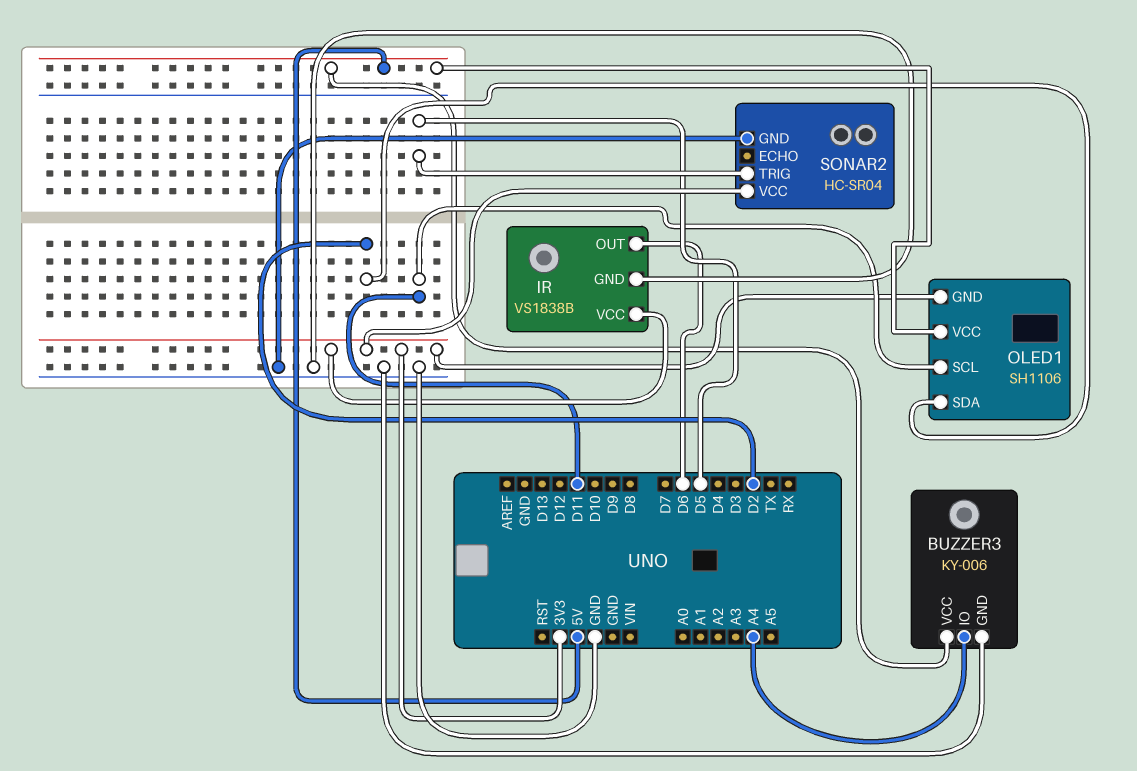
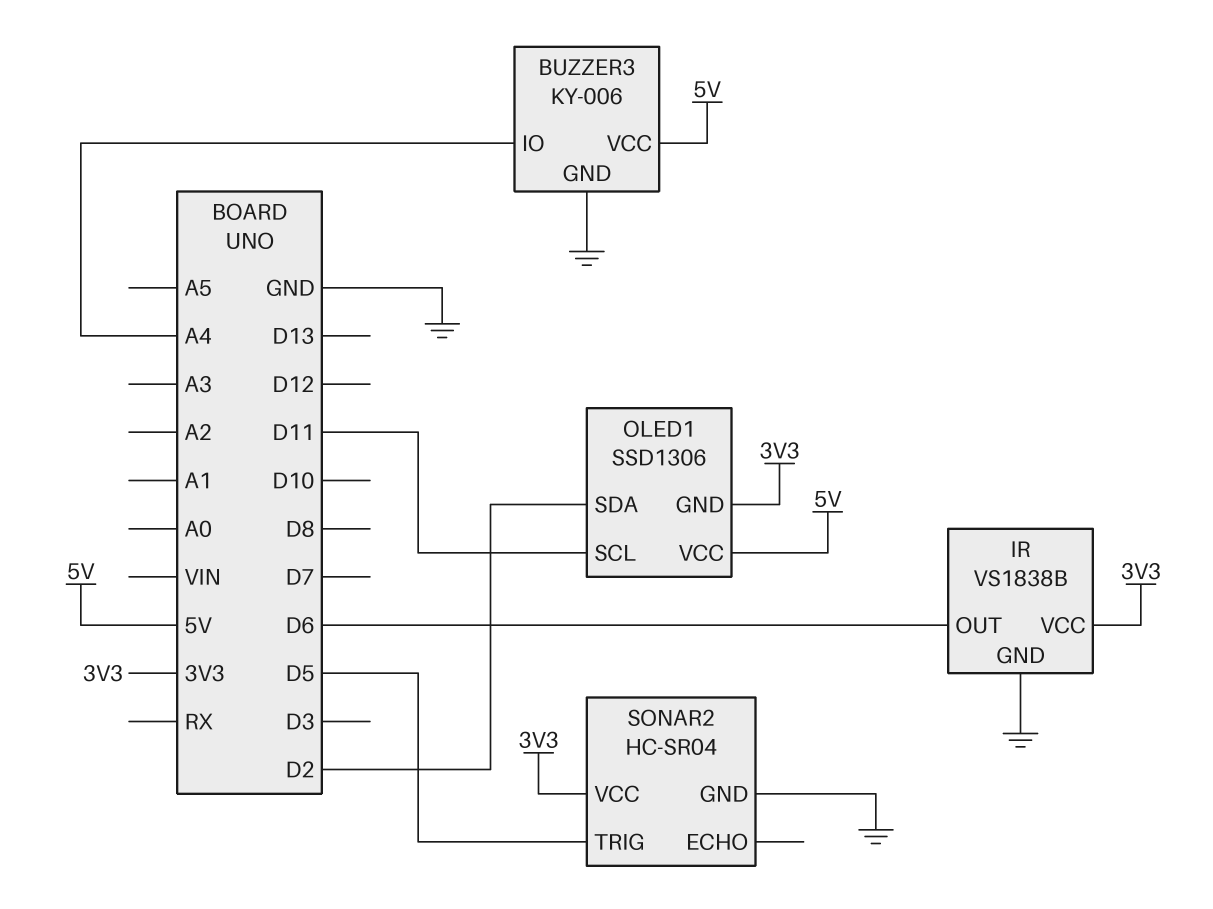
OLED1: SH1106 -> SSD1306

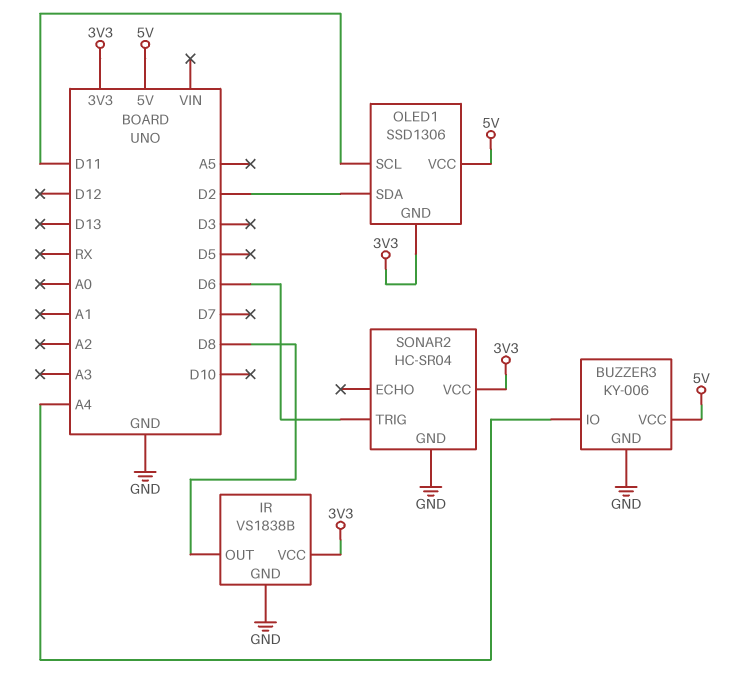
IR pin OUT: D6 -> D8
SONAR2 pin TRIG: D5 -> D6

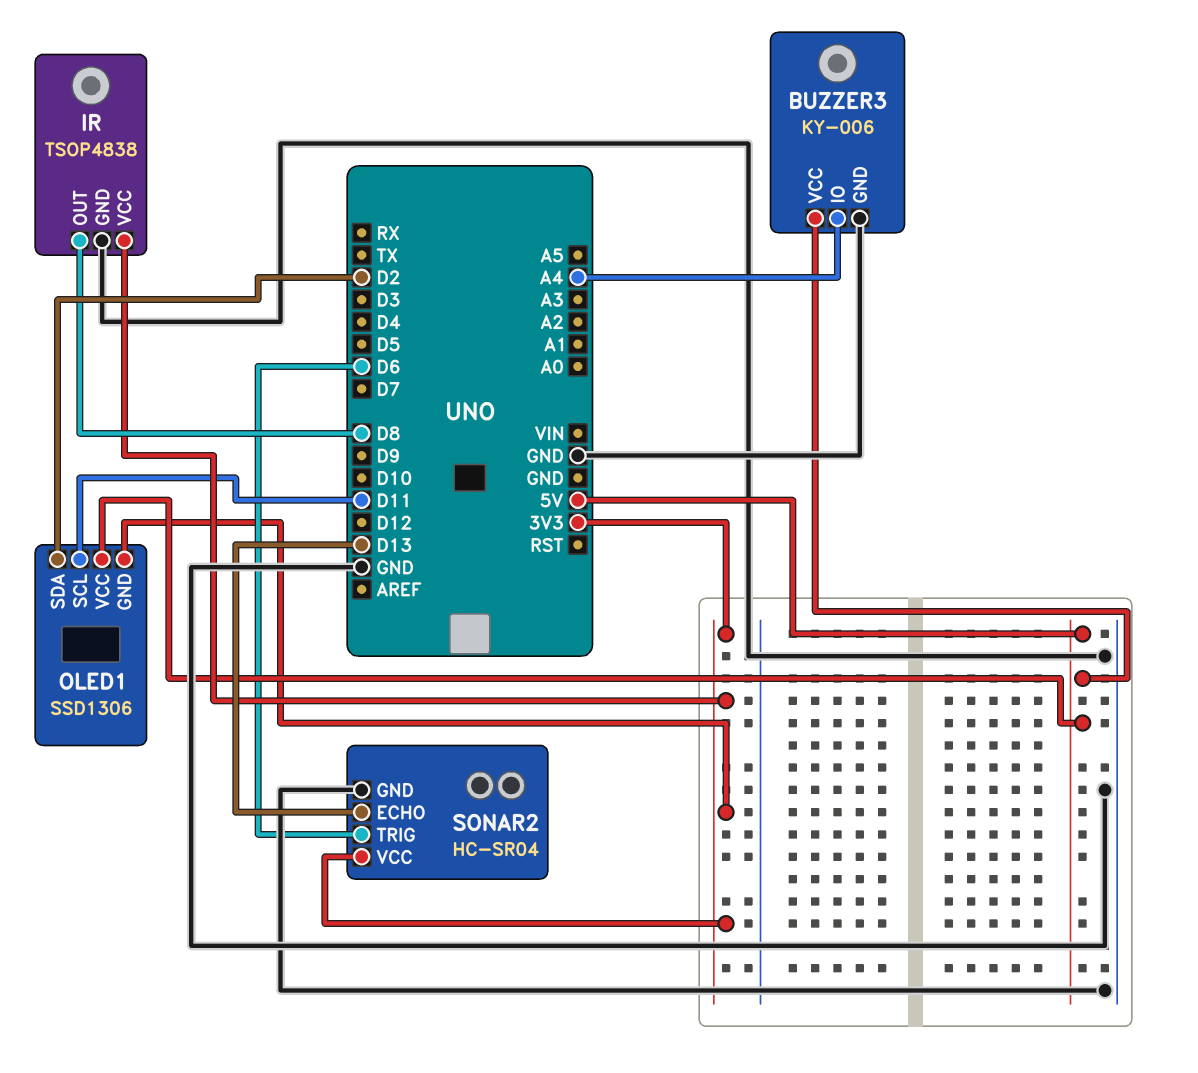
IR: VS1838B -> TSOP4838
SONAR2 pin ECHO: none -> D13

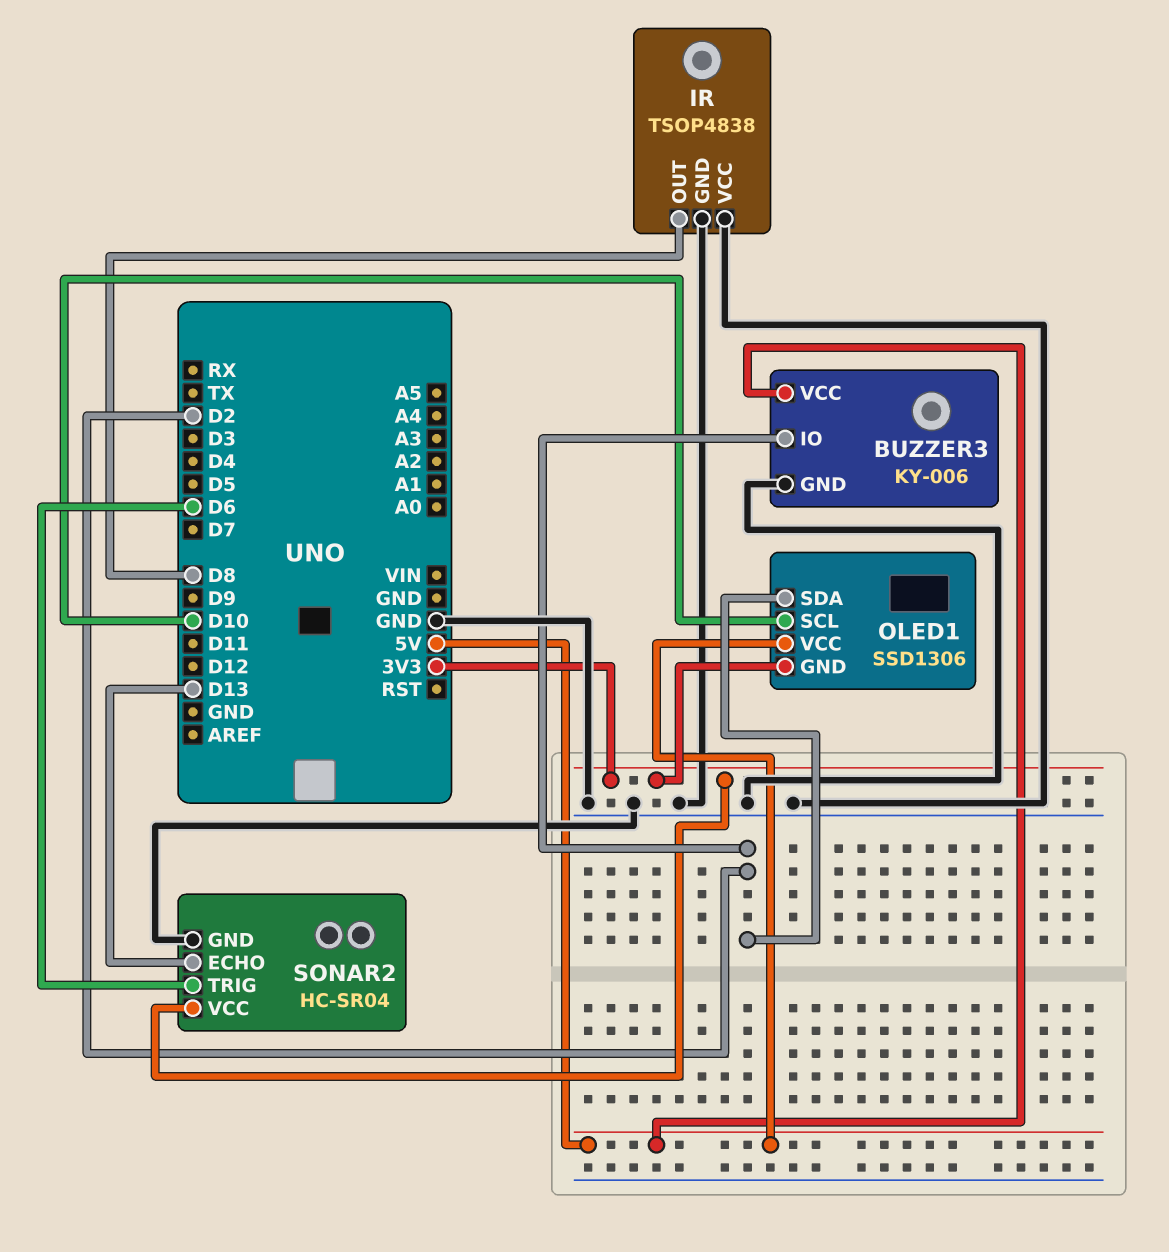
BUZZER3 pin IO: A4 -> D2
IR pin VCC: 3V3 -> GND
OLED1 pin SCL: D11 -> D10

